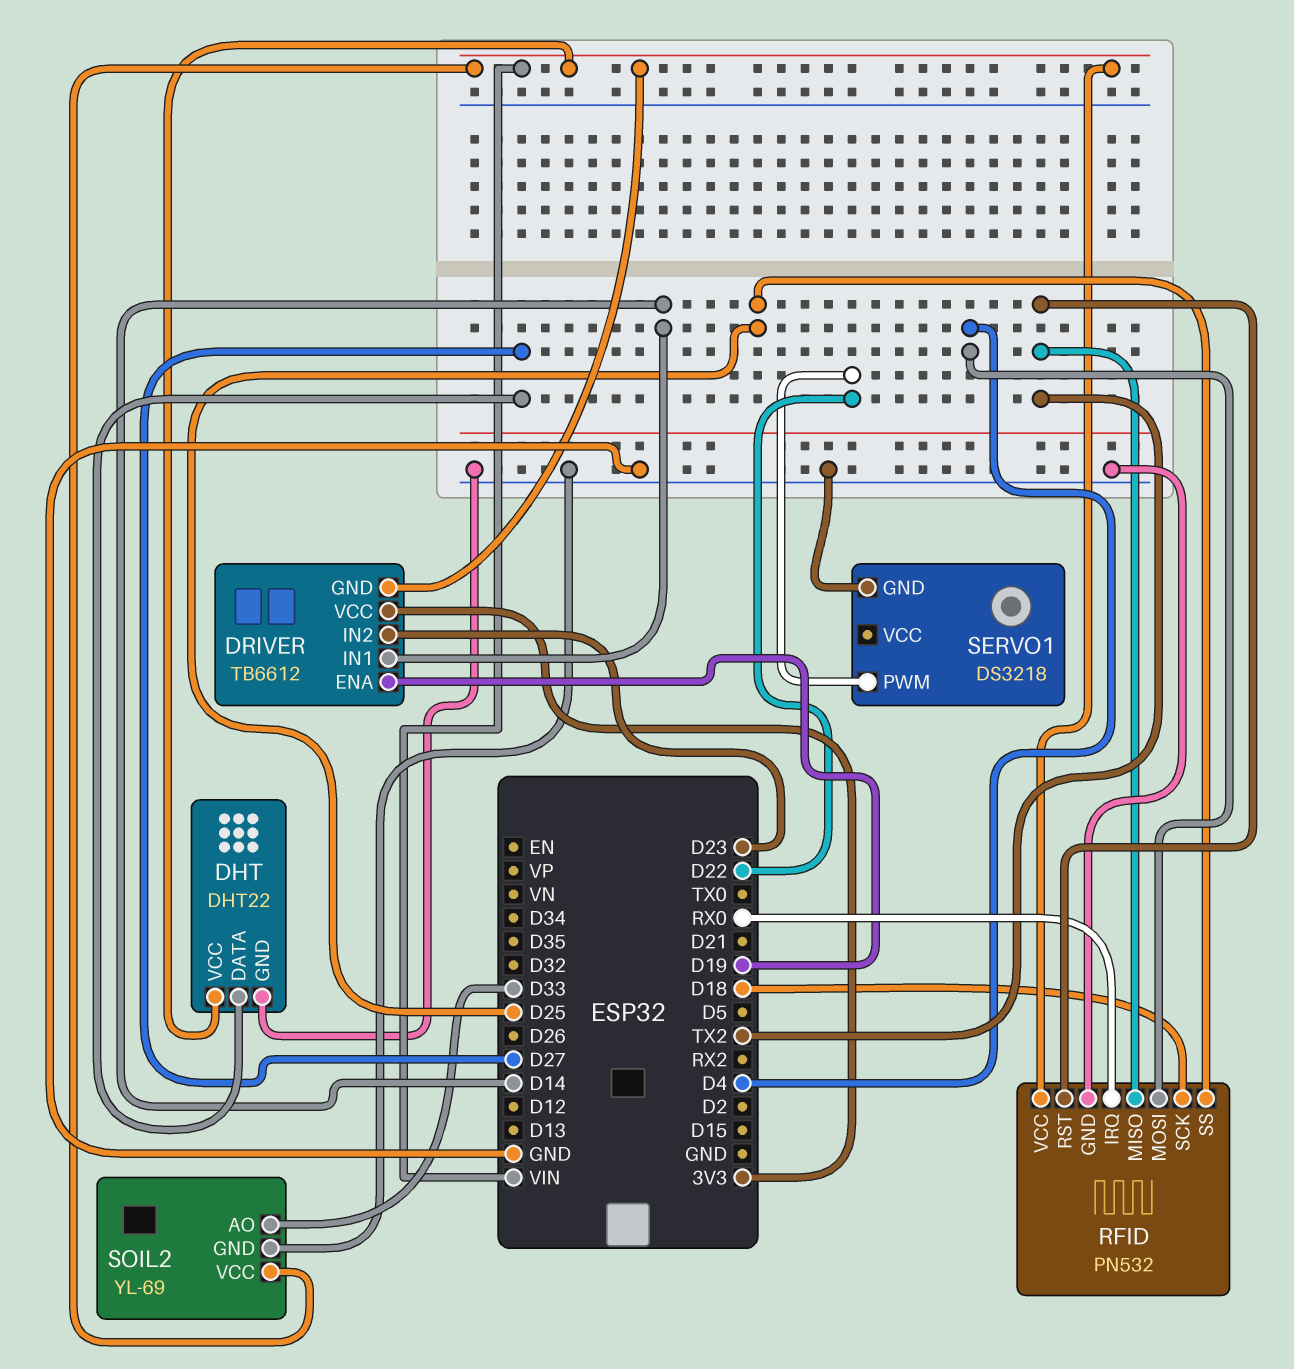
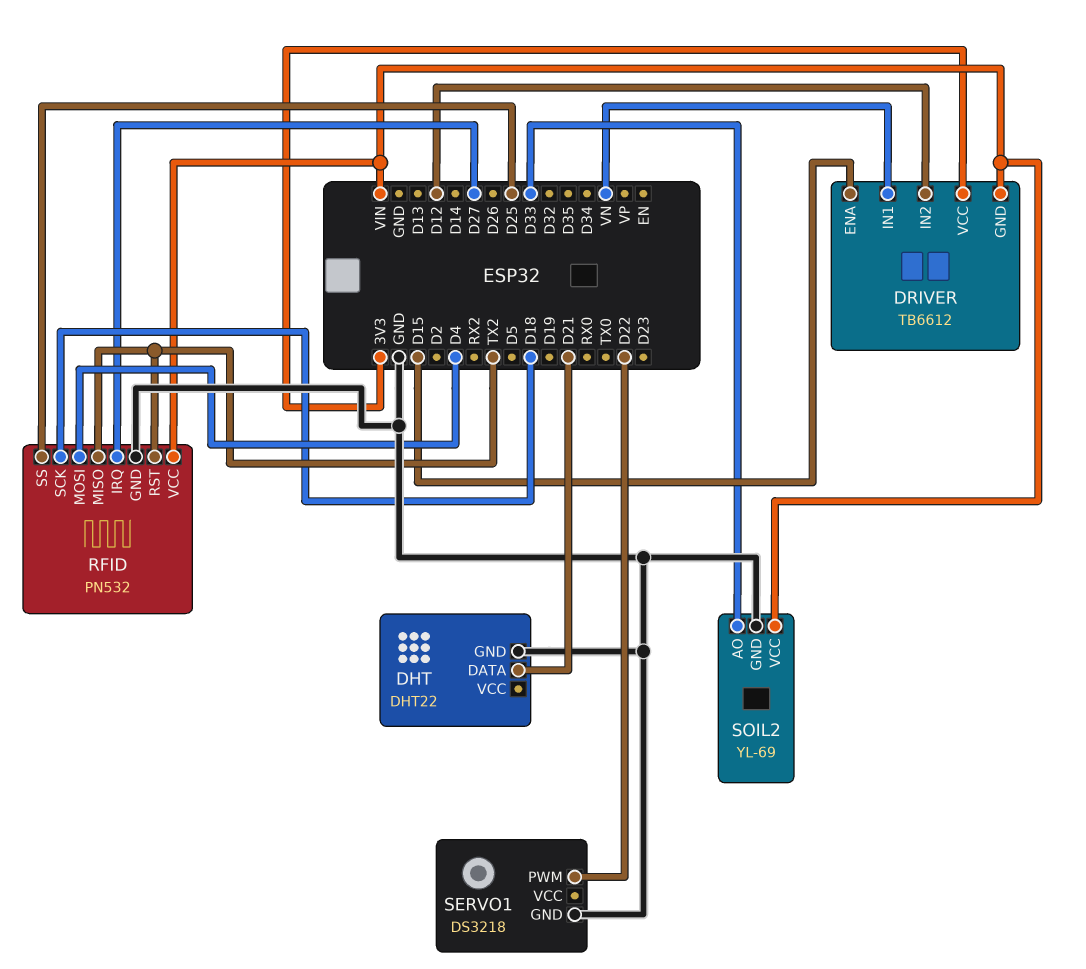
DHT pin DATA: D27 -> D21
DHT pin VCC: VIN -> none
DRIVER pin ENA: D19 -> D15
DRIVER pin IN1: D14 -> VN
DRIVER pin IN2: D23 -> D12
RFID pin IRQ: RX0 -> D27

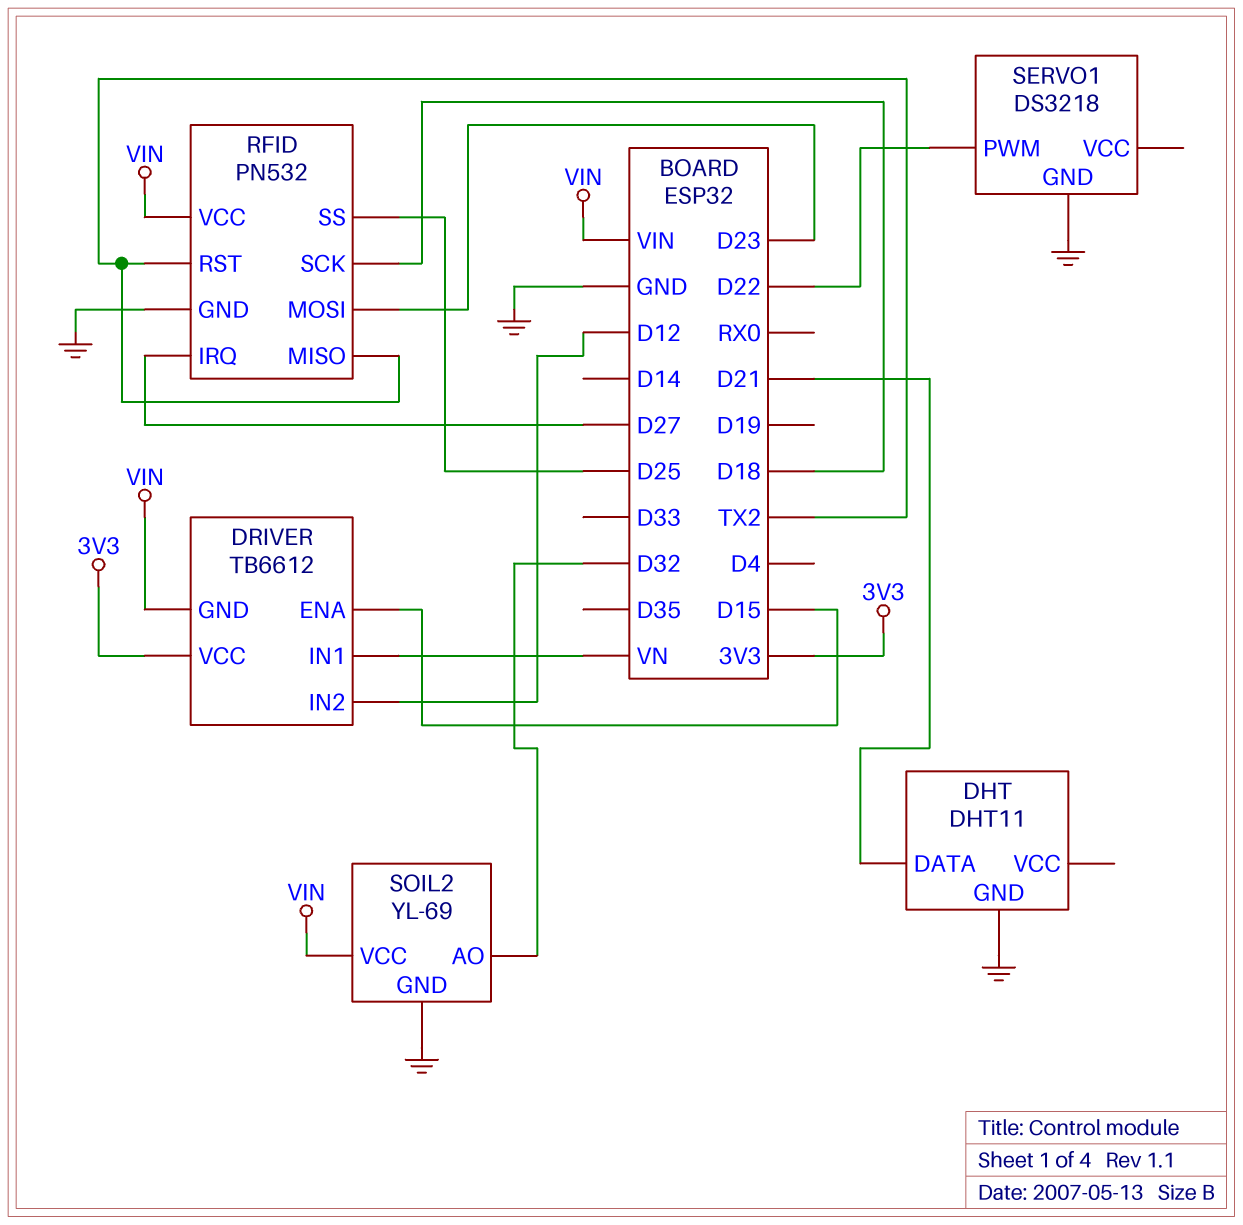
DHT: DHT22 -> DHT11
RFID pin MOSI: D4 -> D23
SOIL2 pin AO: D33 -> D32

